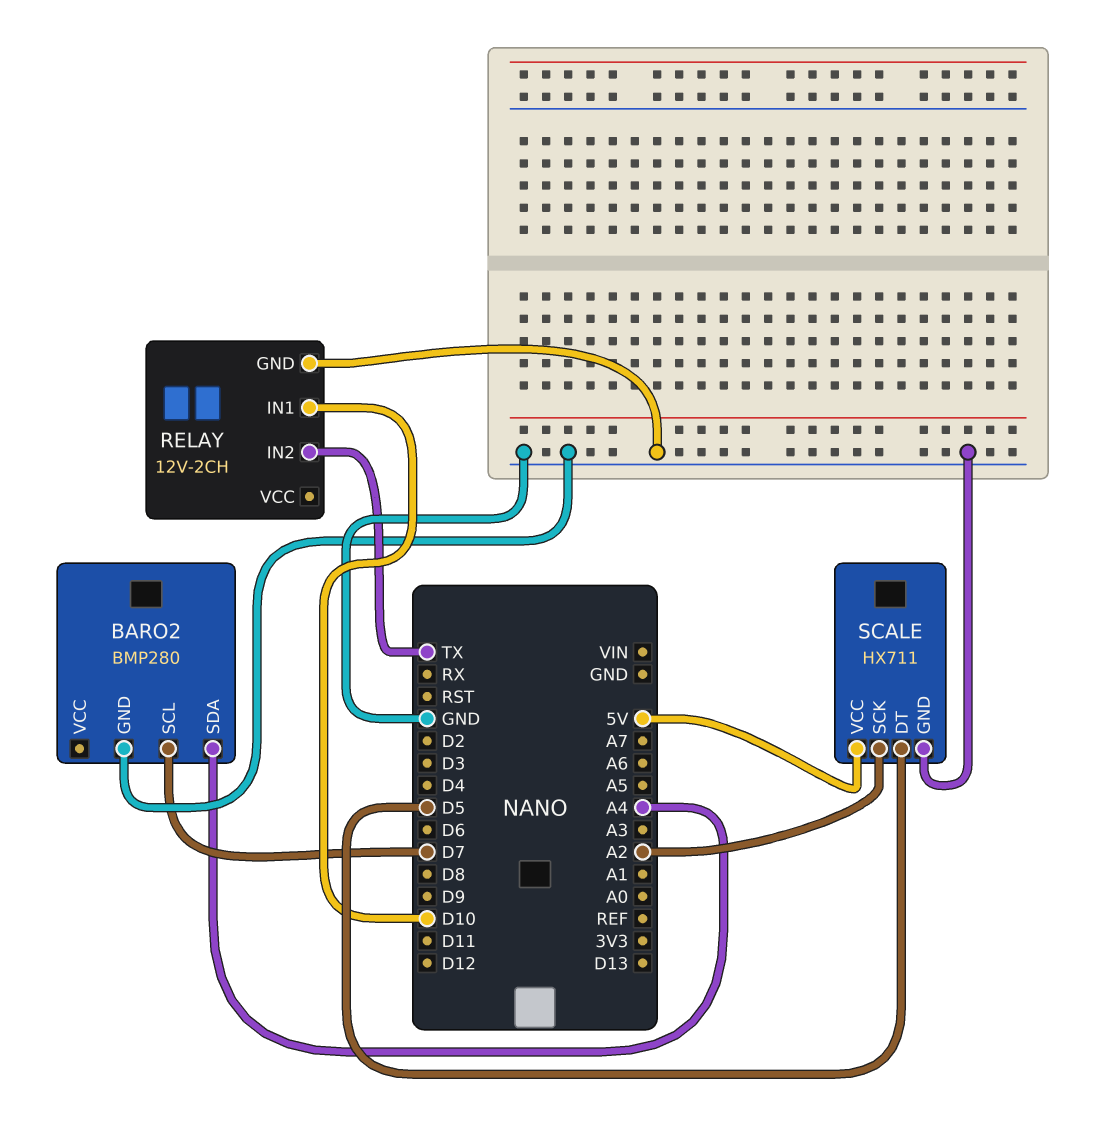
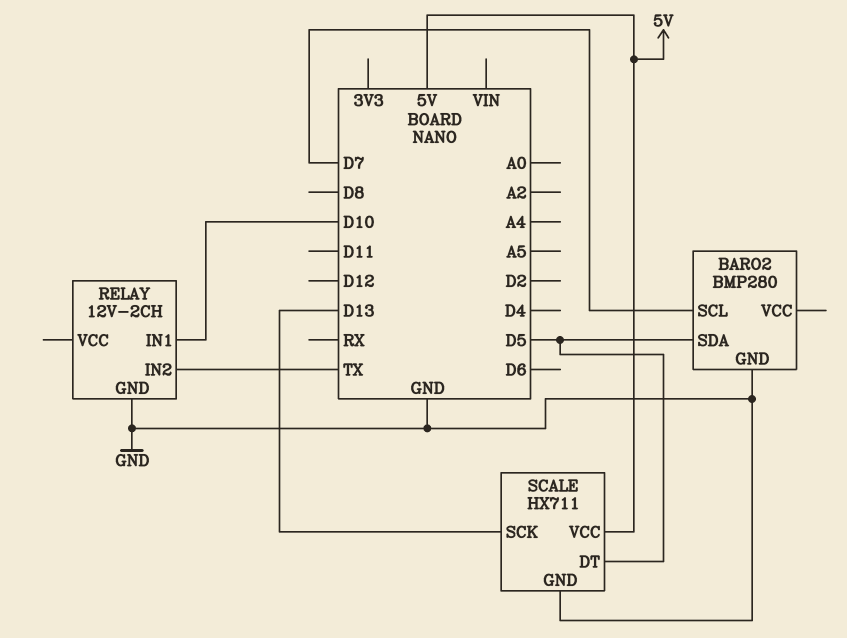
BARO2 pin SDA: A4 -> D5
SCALE pin SCK: A2 -> D13

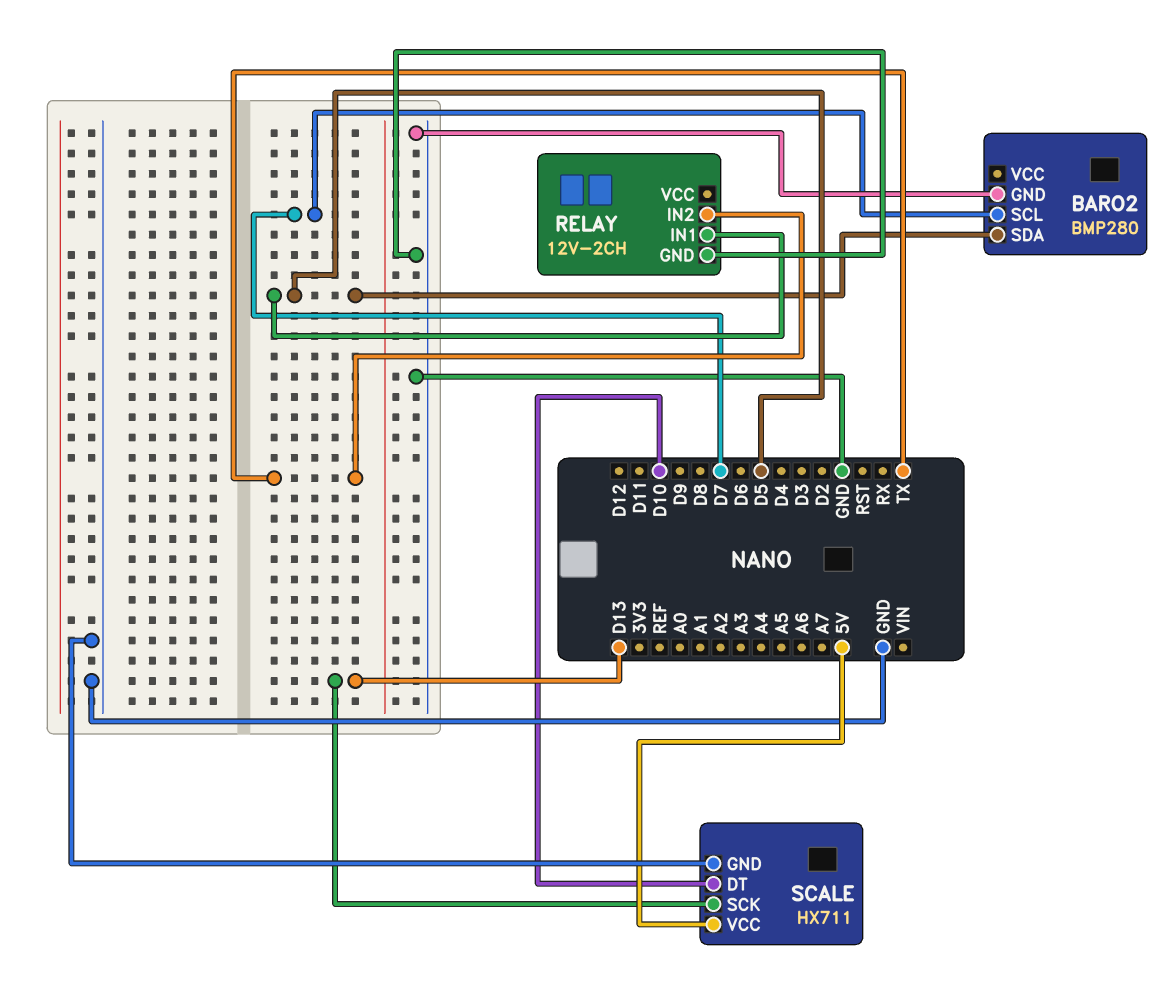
RELAY pin IN1: D10 -> D5
SCALE pin DT: D5 -> D10

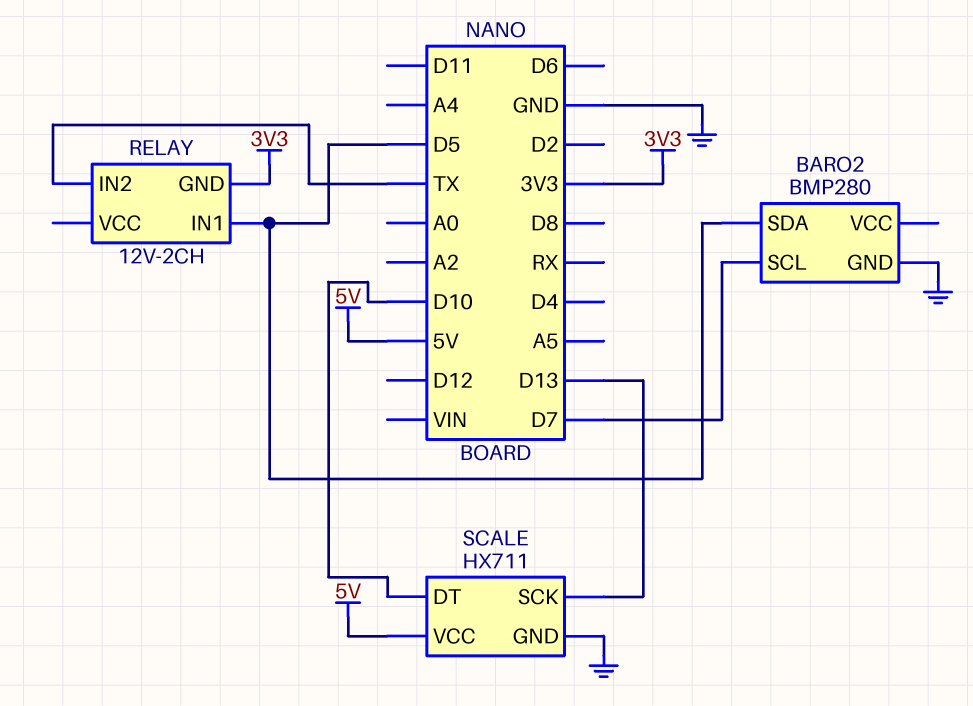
RELAY pin GND: GND -> 3V3

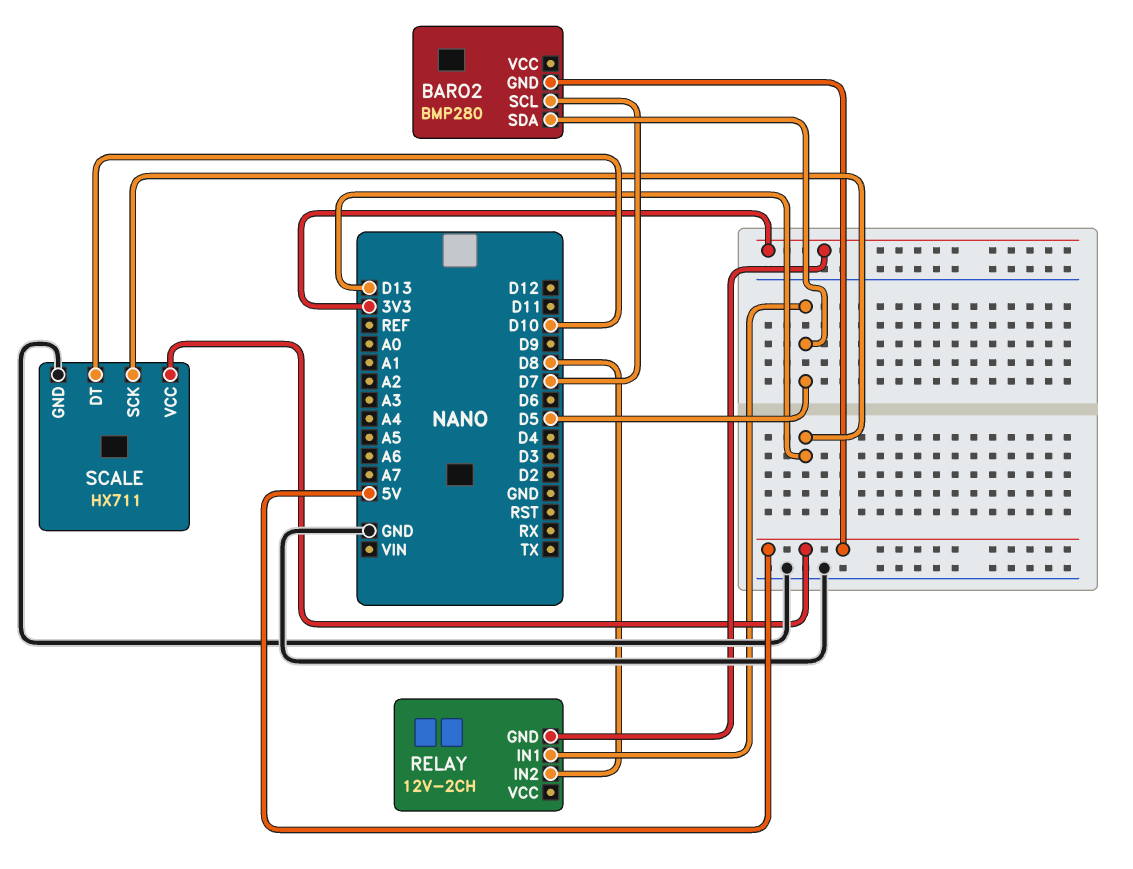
BARO2 pin GND: GND -> 5V
RELAY pin IN2: TX -> D8

